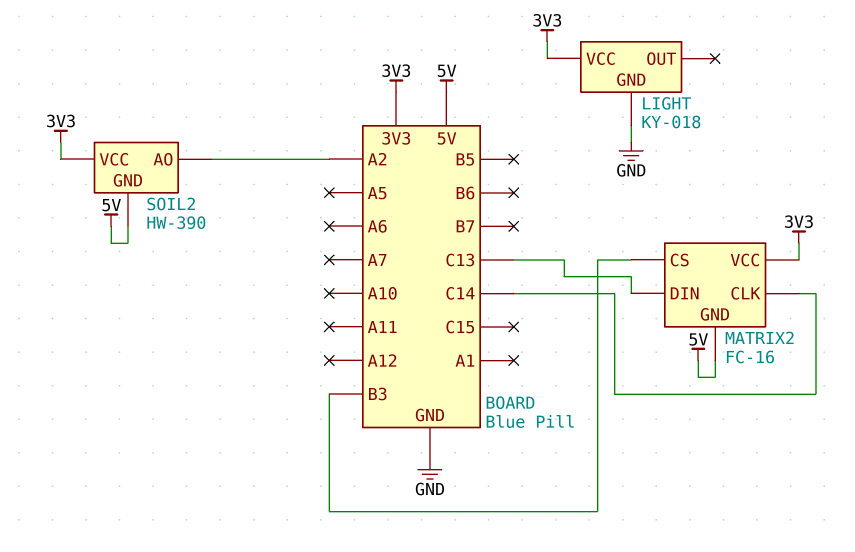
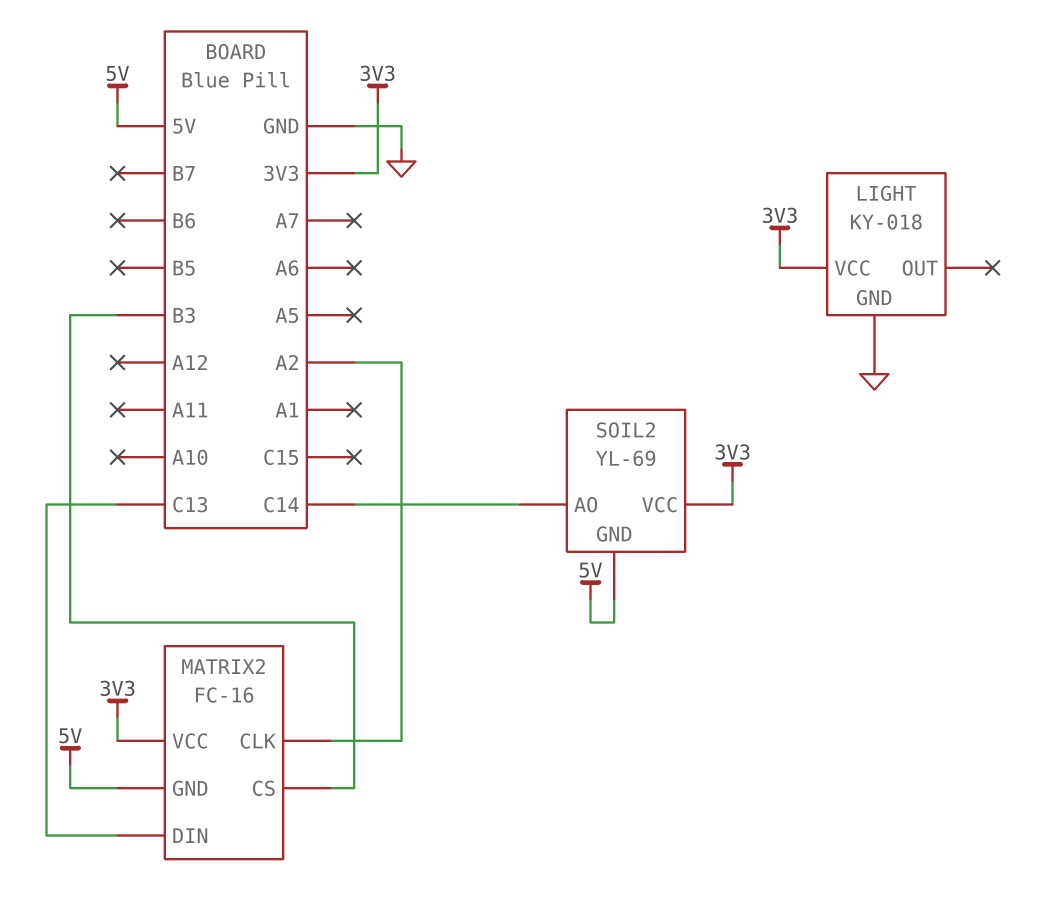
MATRIX2 pin CLK: C14 -> A2
SOIL2: HW-390 -> YL-69
SOIL2 pin AO: A2 -> C14

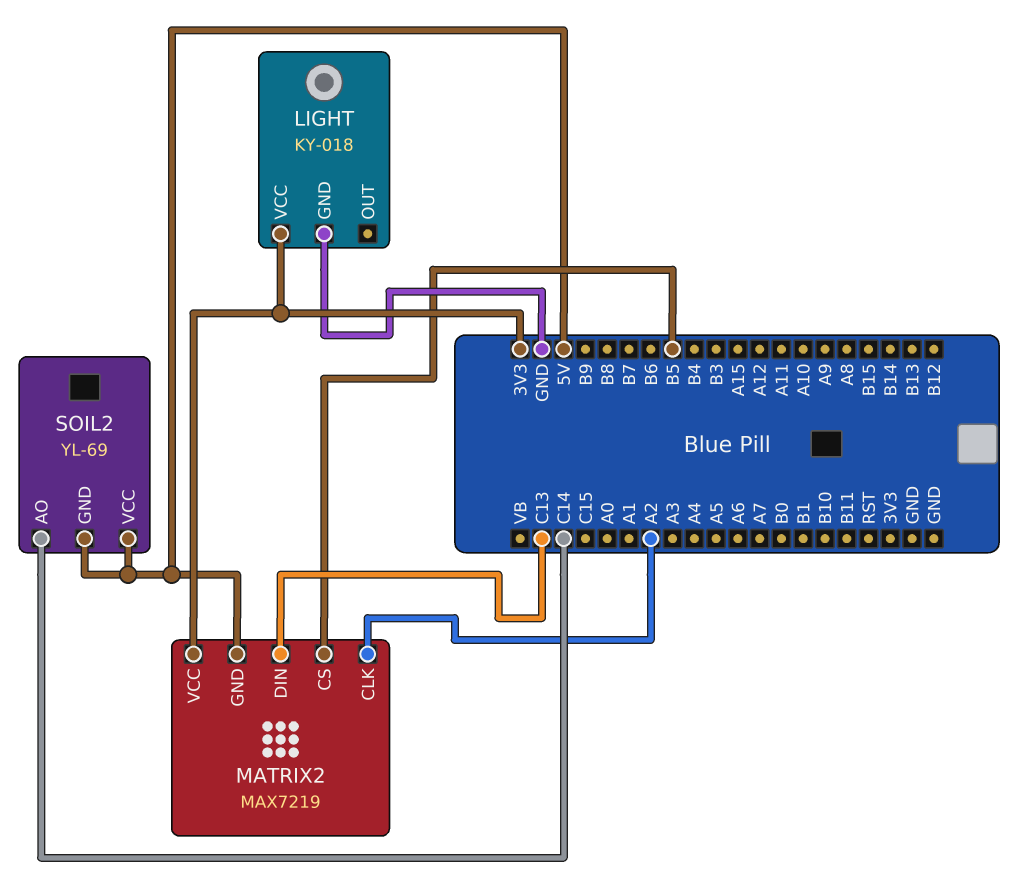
MATRIX2: FC-16 -> MAX7219
MATRIX2 pin CS: B3 -> B5
SOIL2 pin VCC: 3V3 -> 5V

